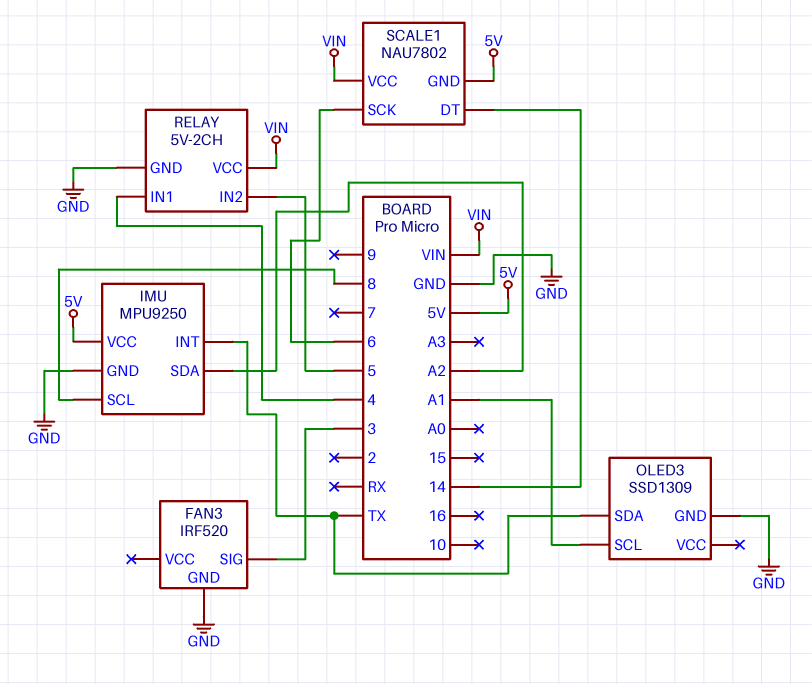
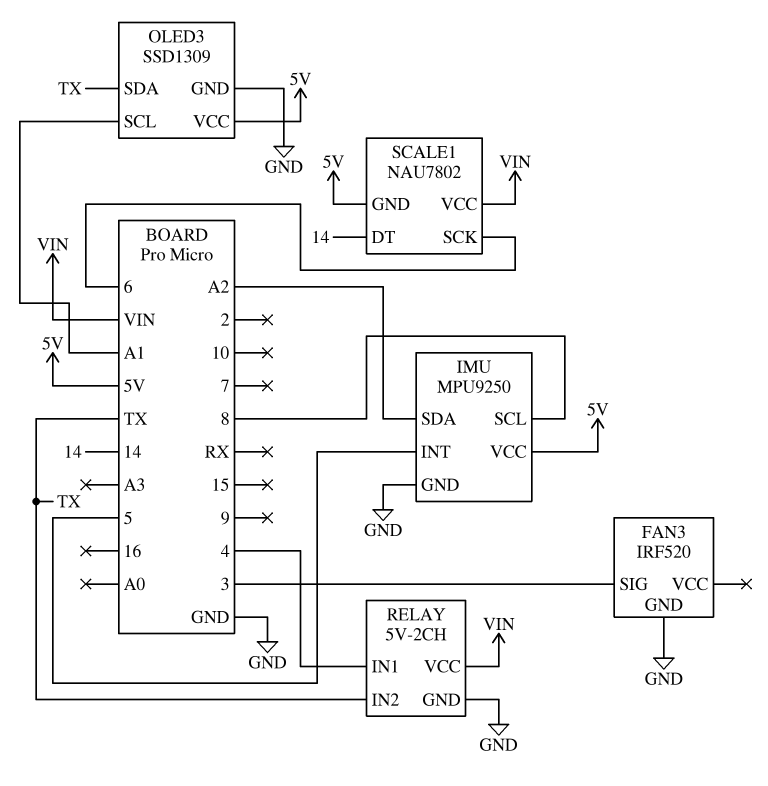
IMU pin INT: TX -> 5
OLED3 pin VCC: none -> 5V
RELAY pin IN2: 5 -> TX

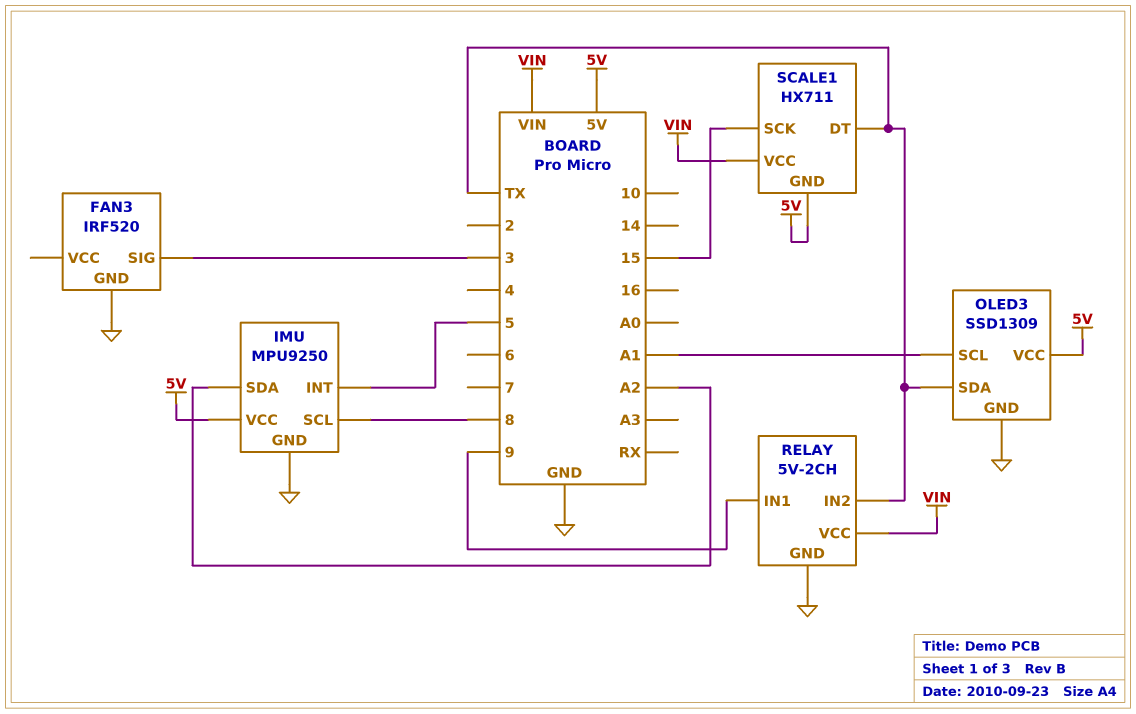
RELAY pin IN1: 4 -> 9
SCALE1: NAU7802 -> HX711
SCALE1 pin DT: 14 -> TX
SCALE1 pin SCK: 6 -> 15

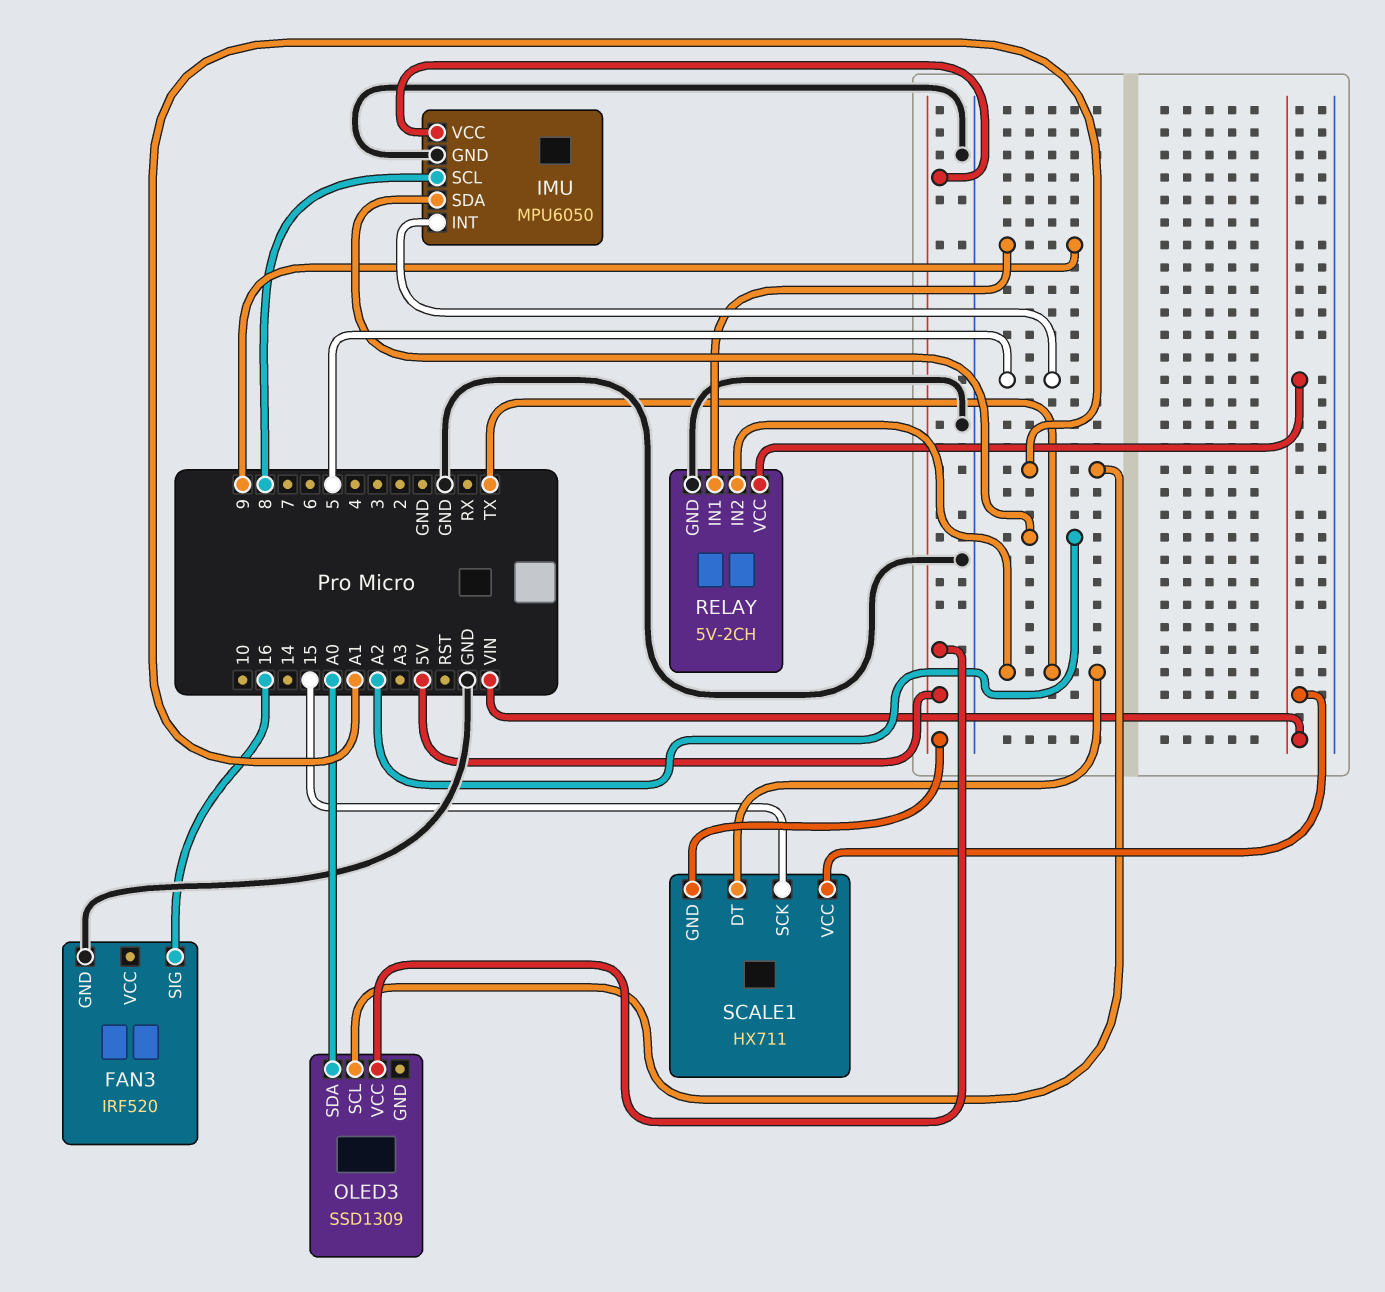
FAN3 pin SIG: 3 -> 16
IMU: MPU9250 -> MPU6050
OLED3 pin GND: GND -> none
OLED3 pin SDA: TX -> A0

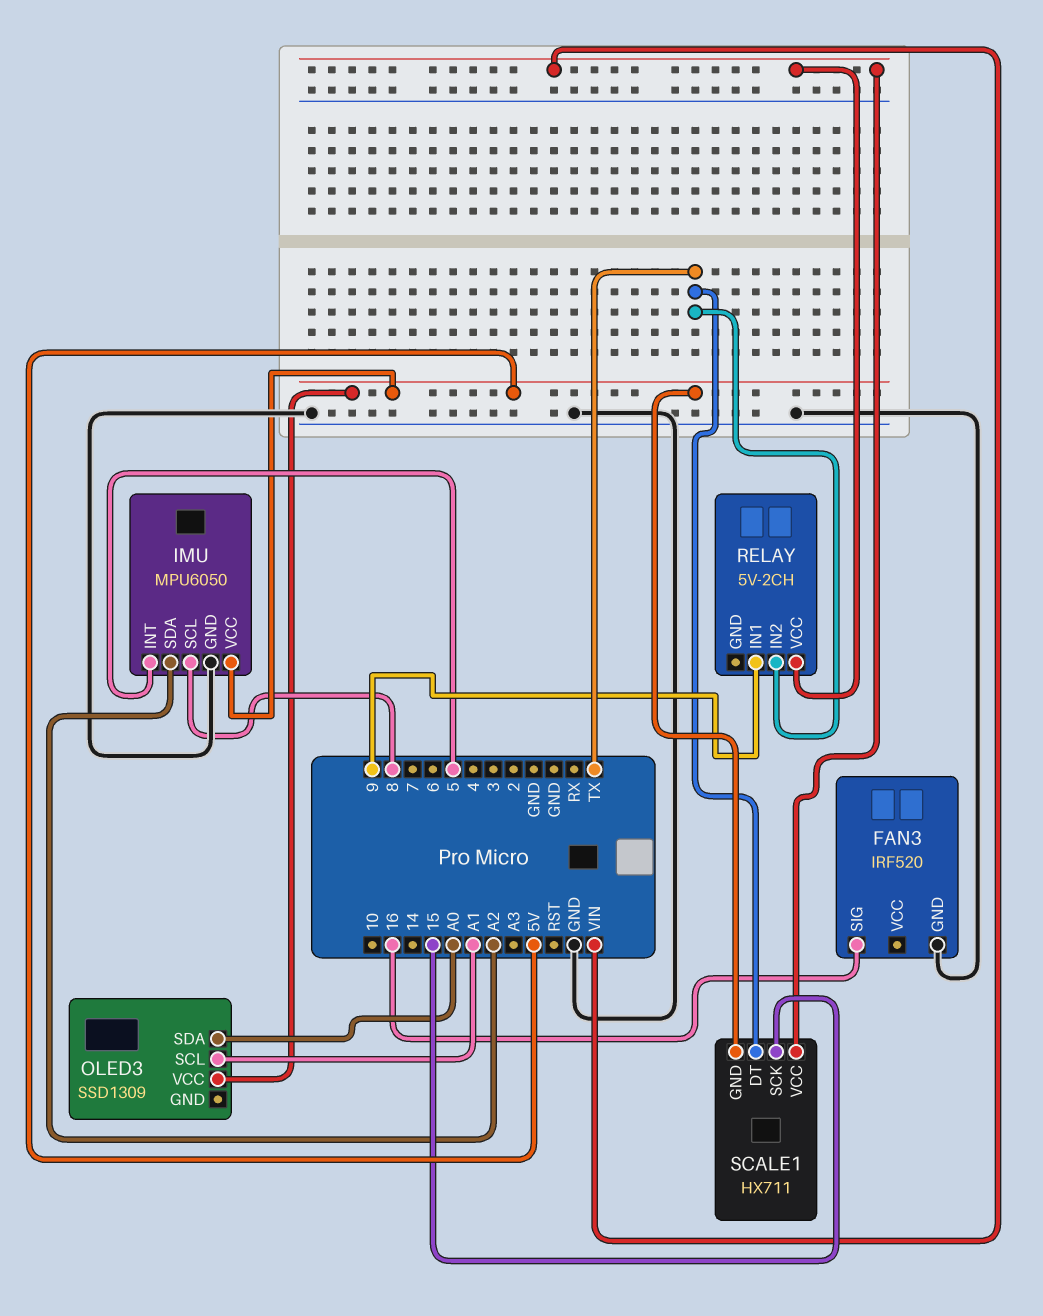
RELAY pin GND: GND -> none

